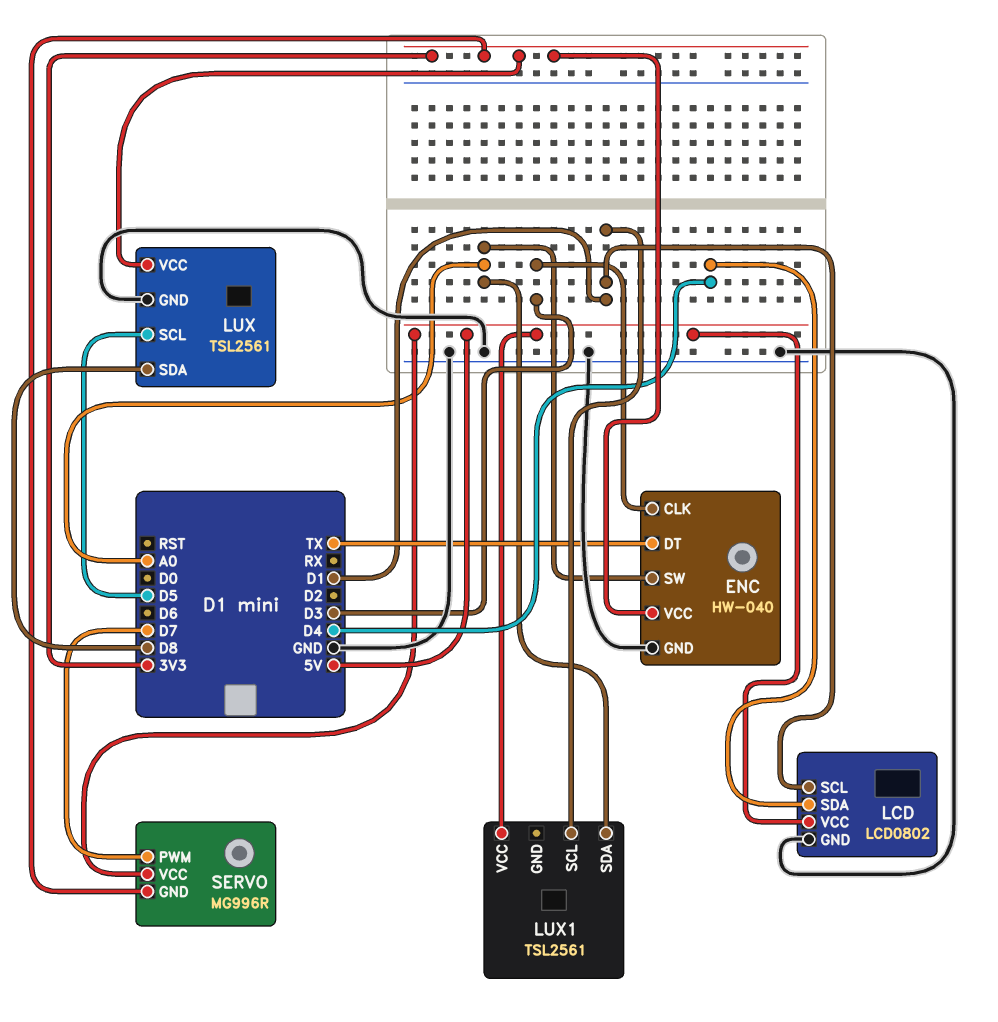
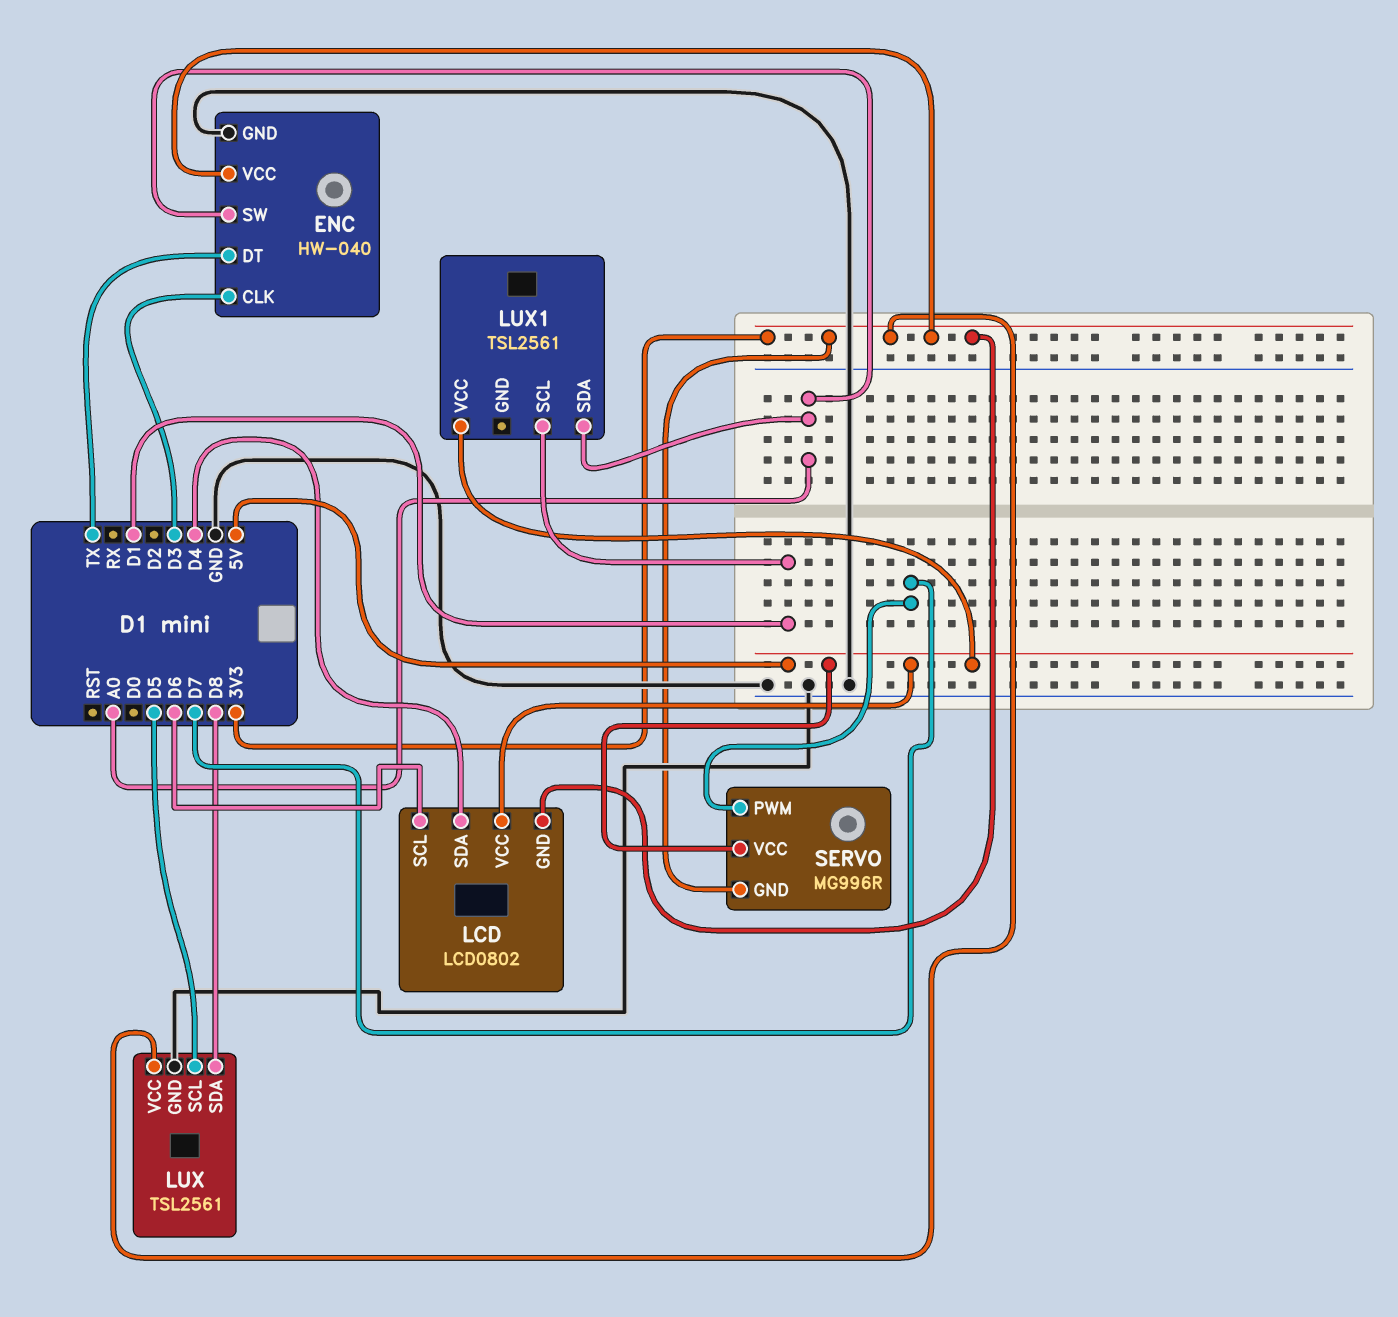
LCD pin GND: GND -> 3V3
LCD pin SCL: D1 -> D6

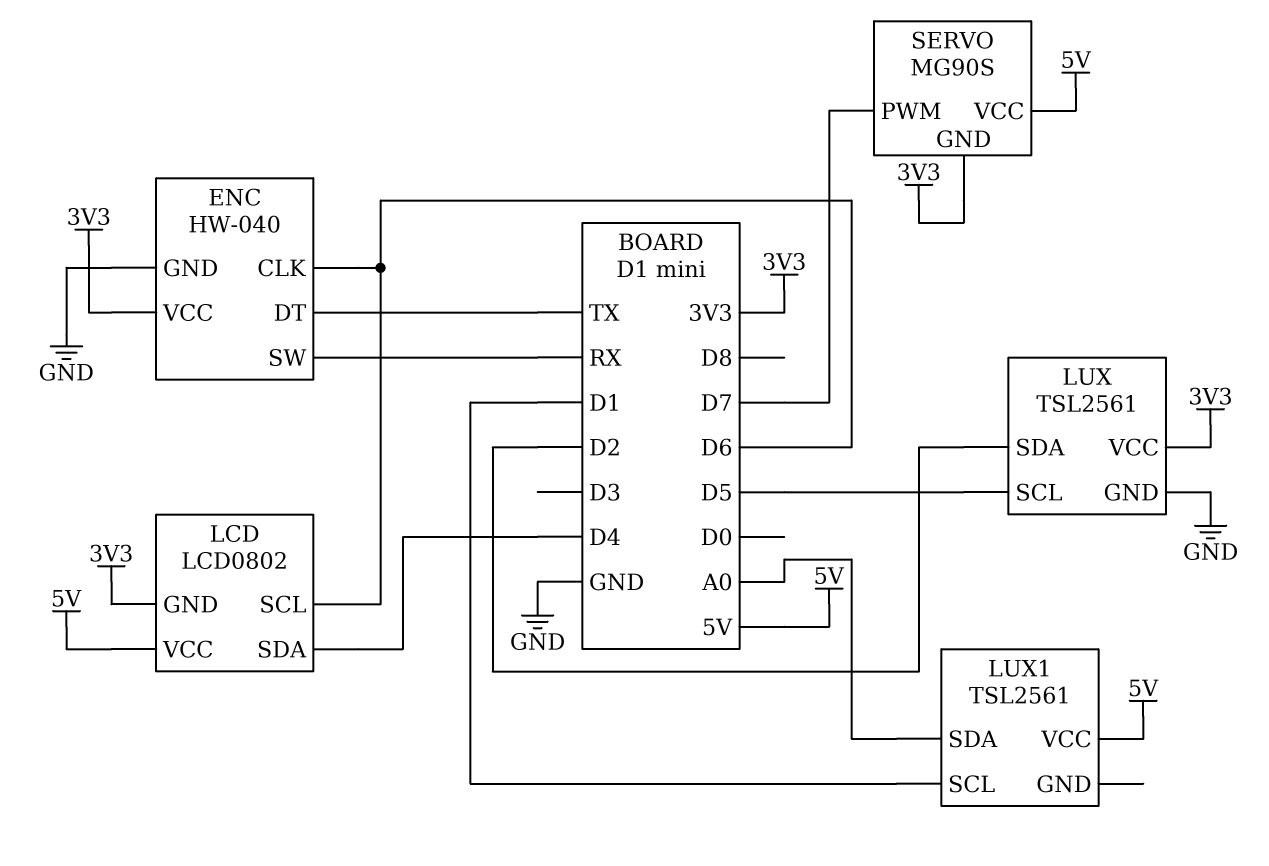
ENC pin CLK: D3 -> D6
ENC pin SW: A0 -> RX
LUX pin SDA: D8 -> D2
SERVO: MG996R -> MG90S

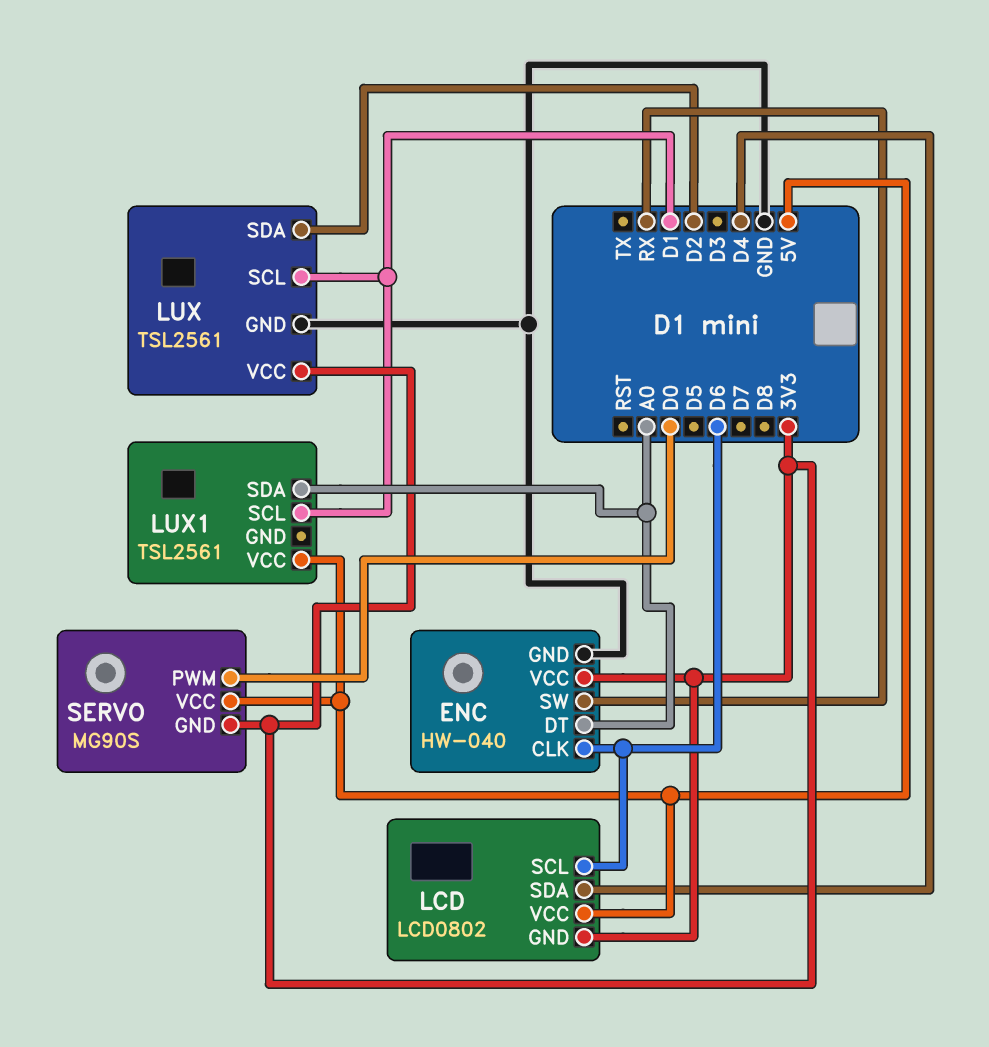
ENC pin DT: TX -> A0
LUX pin SCL: D5 -> D1
SERVO pin PWM: D7 -> D0

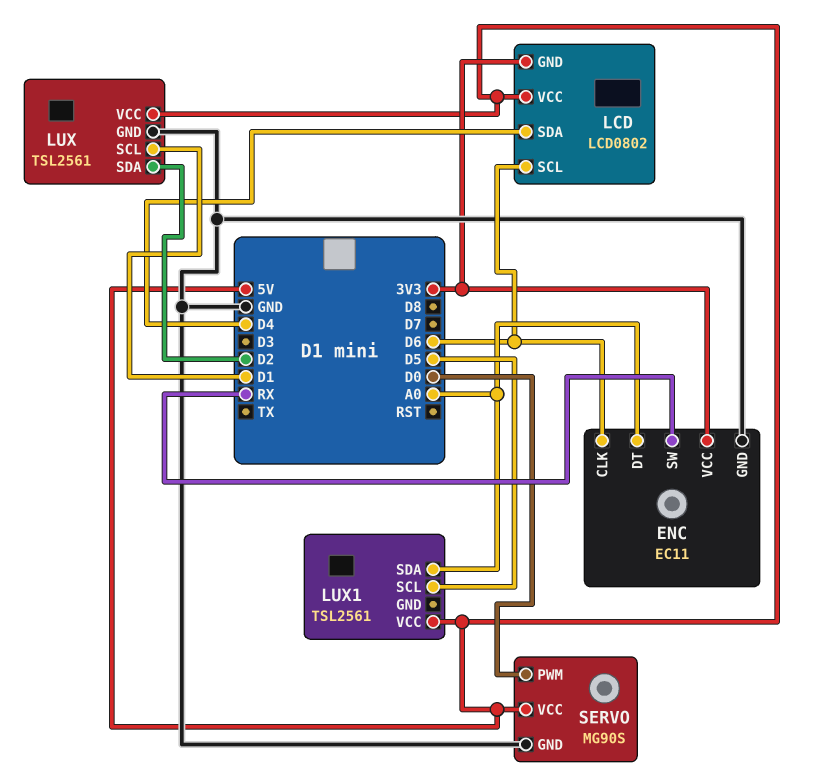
ENC: HW-040 -> EC11
LUX pin VCC: 3V3 -> 5V
LUX1 pin SCL: D1 -> D5
SERVO pin GND: 3V3 -> GND

